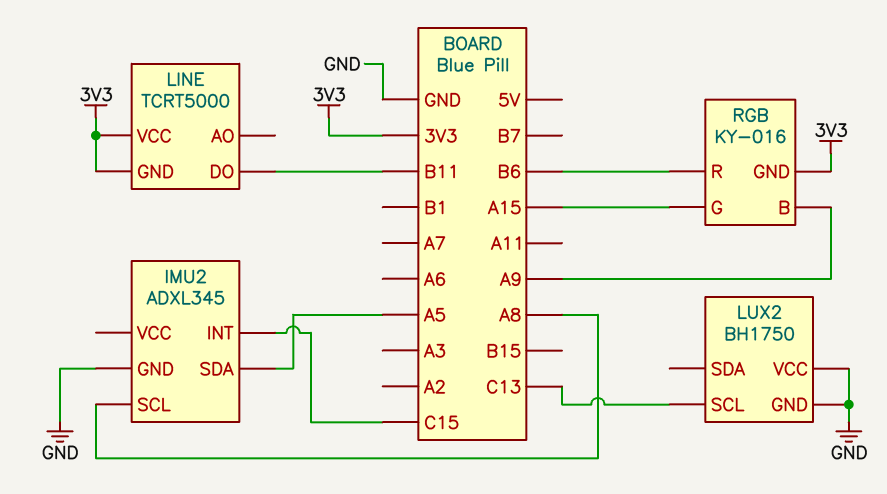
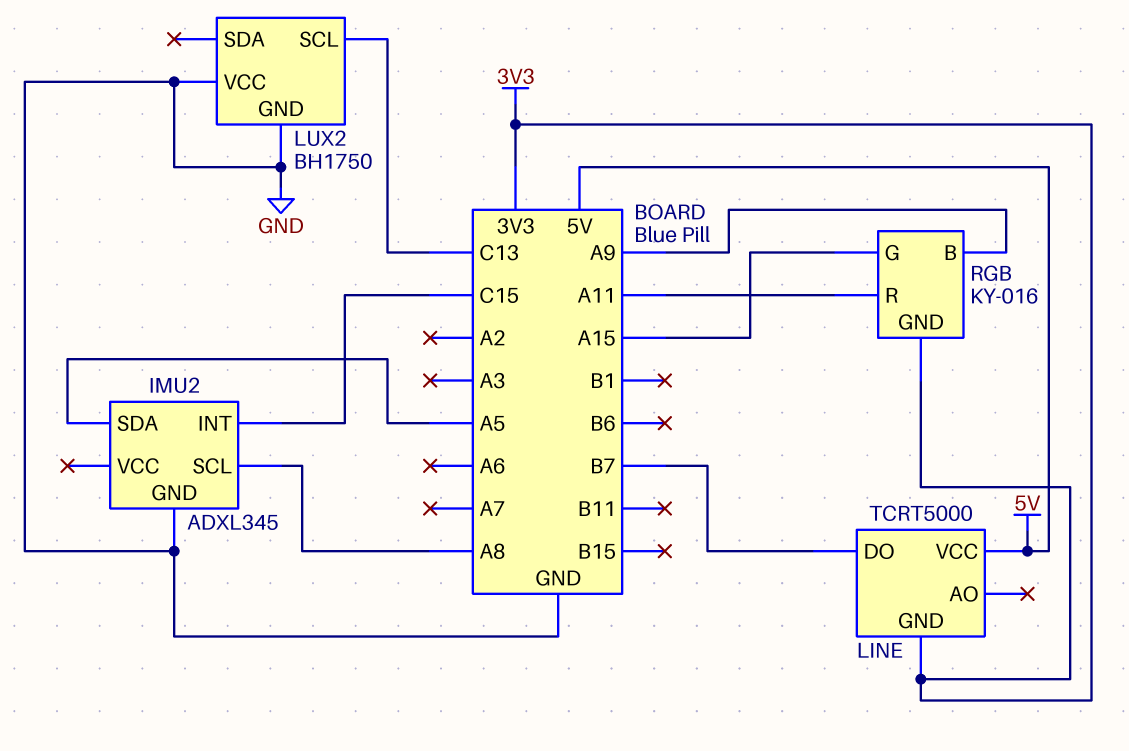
LINE pin DO: B11 -> B7
LINE pin VCC: 3V3 -> 5V
RGB pin R: B6 -> A11

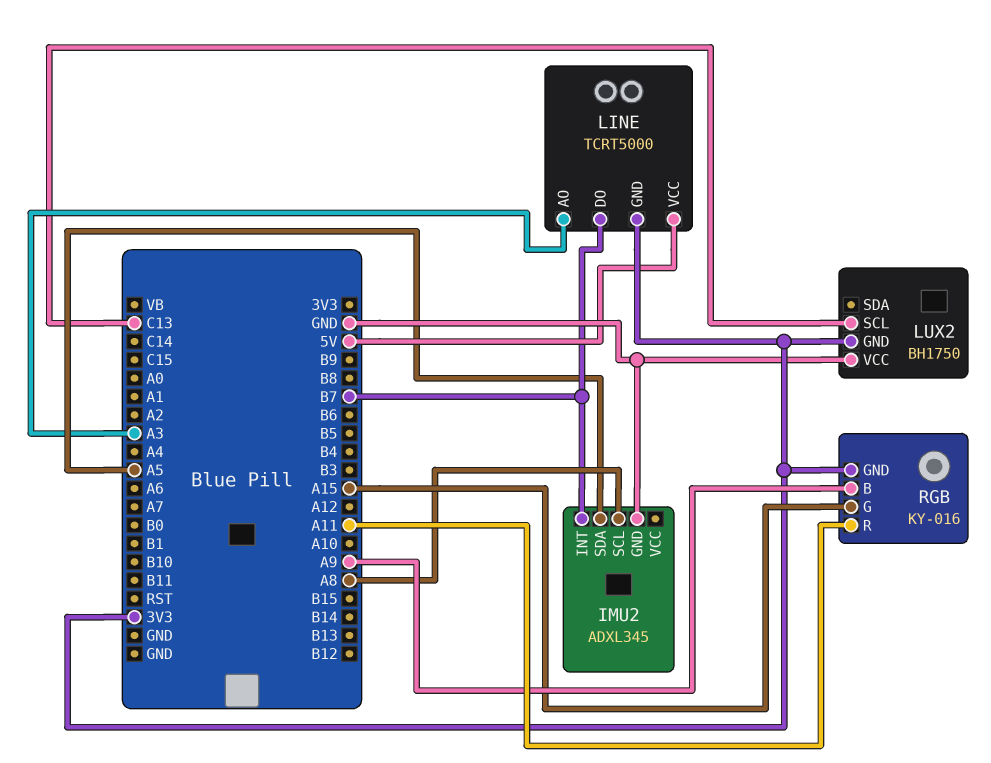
IMU2 pin INT: C15 -> B7
LINE pin AO: none -> A3
LUX2 pin GND: GND -> 3V3

